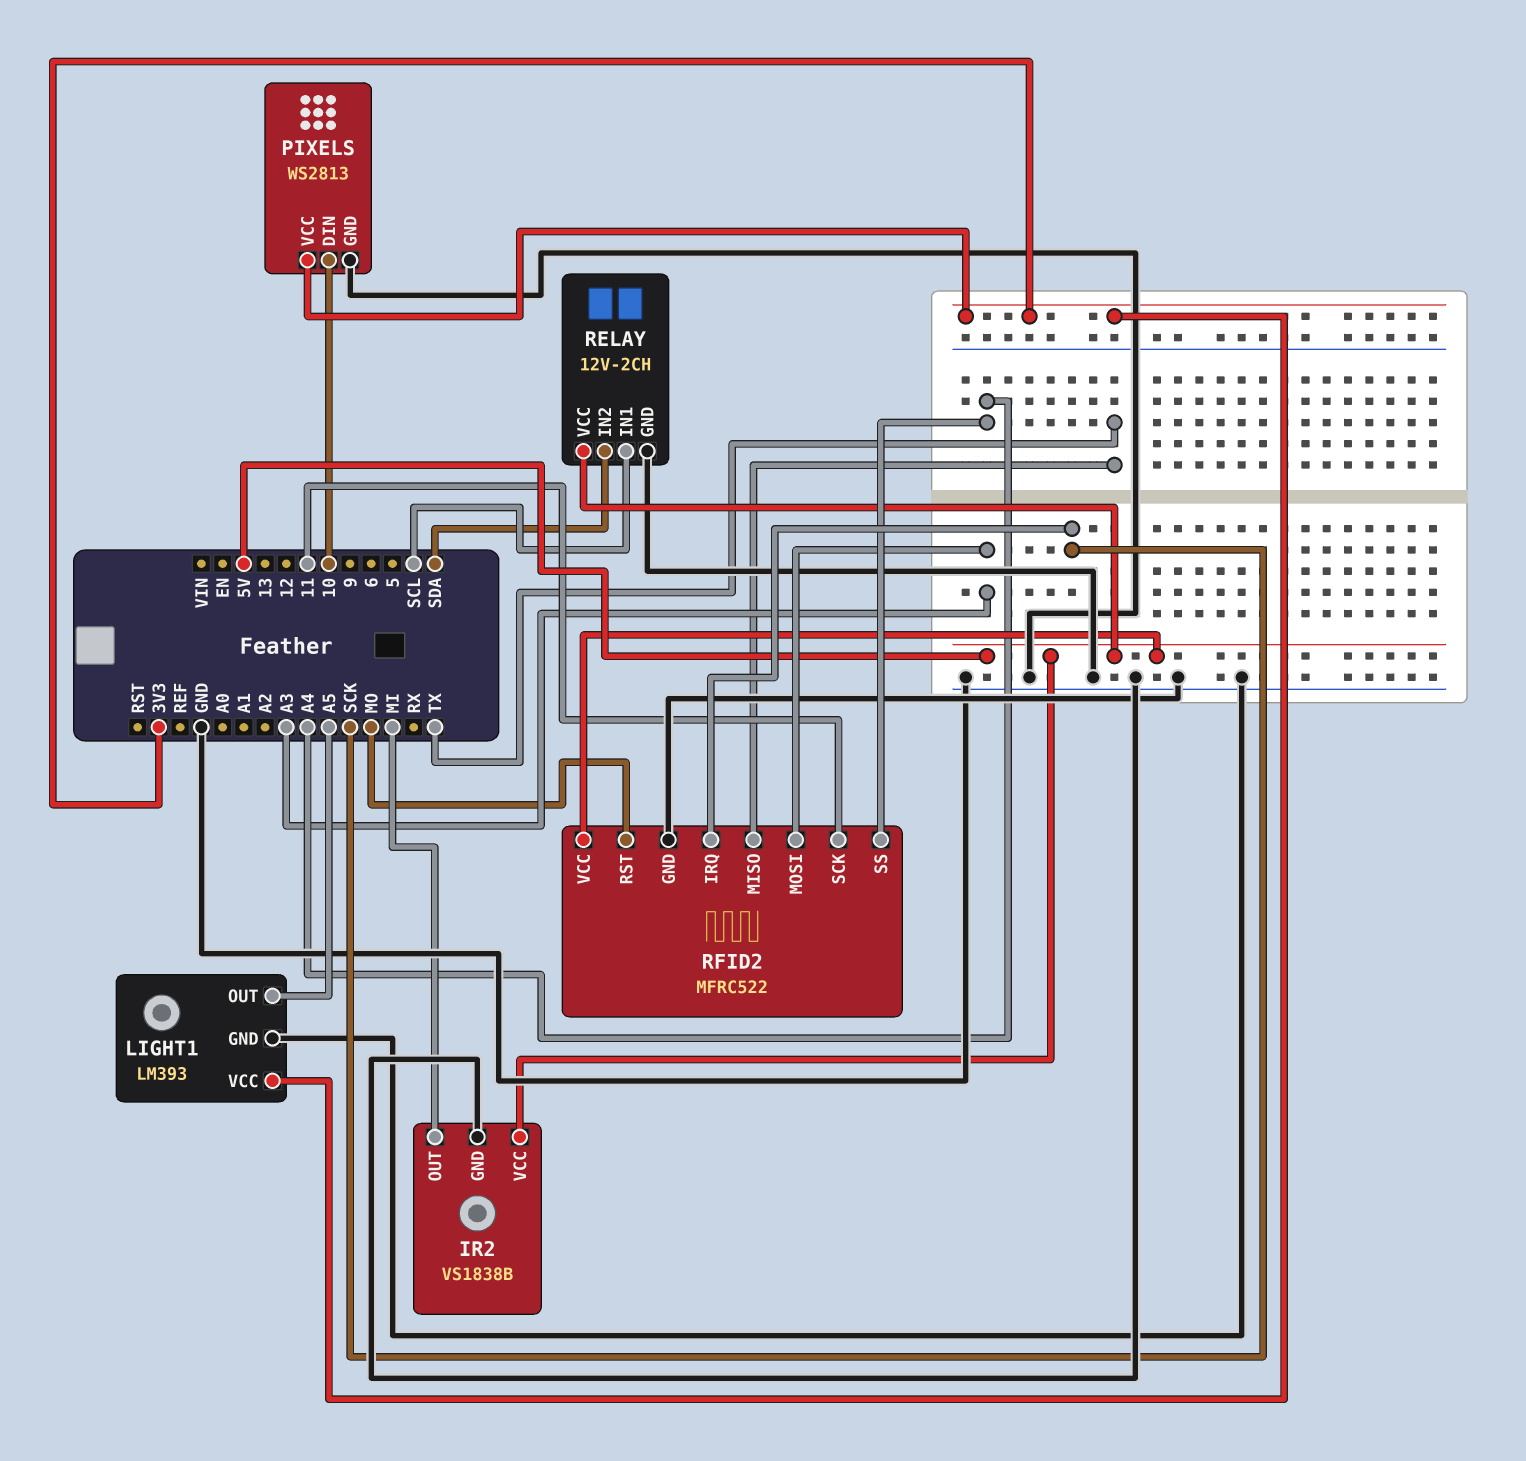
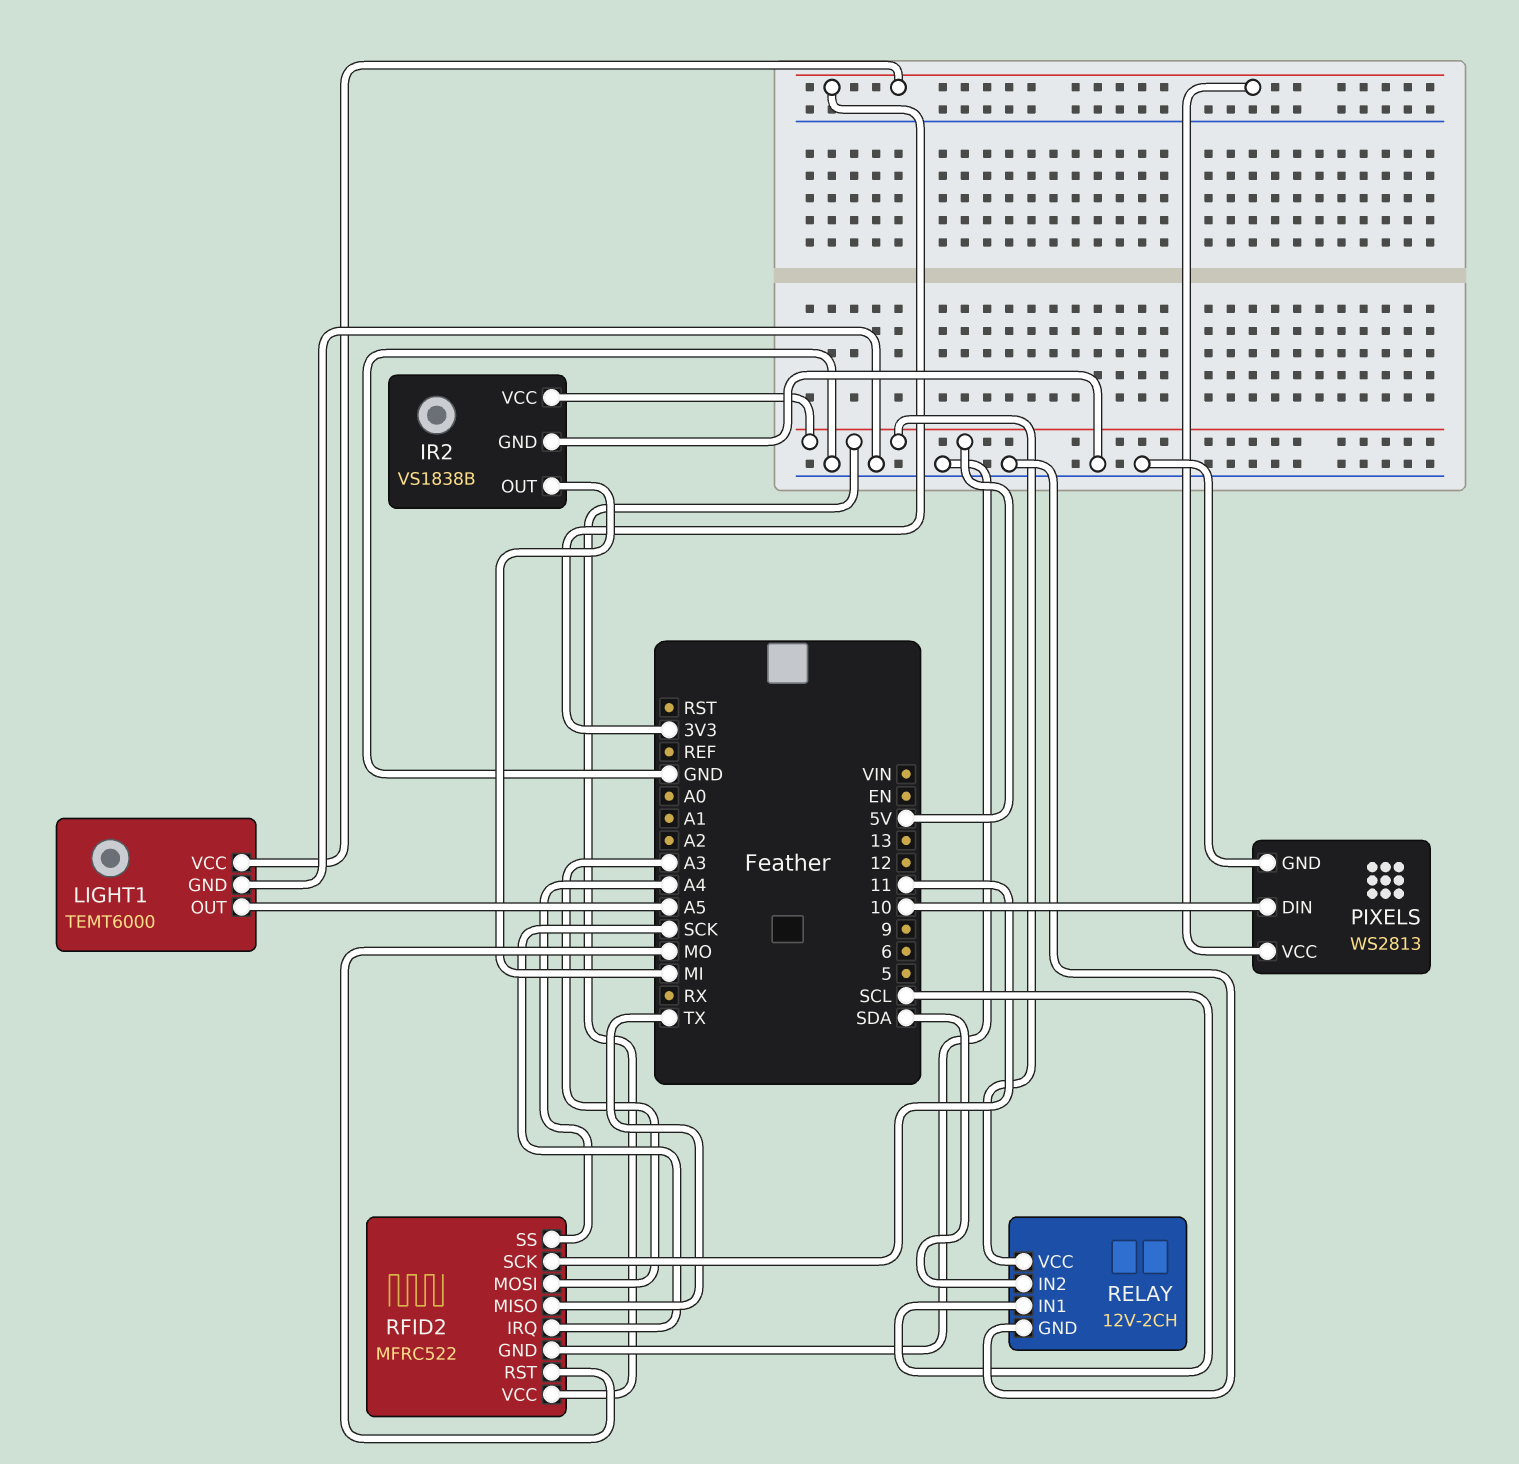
LIGHT1: LM393 -> TEMT6000

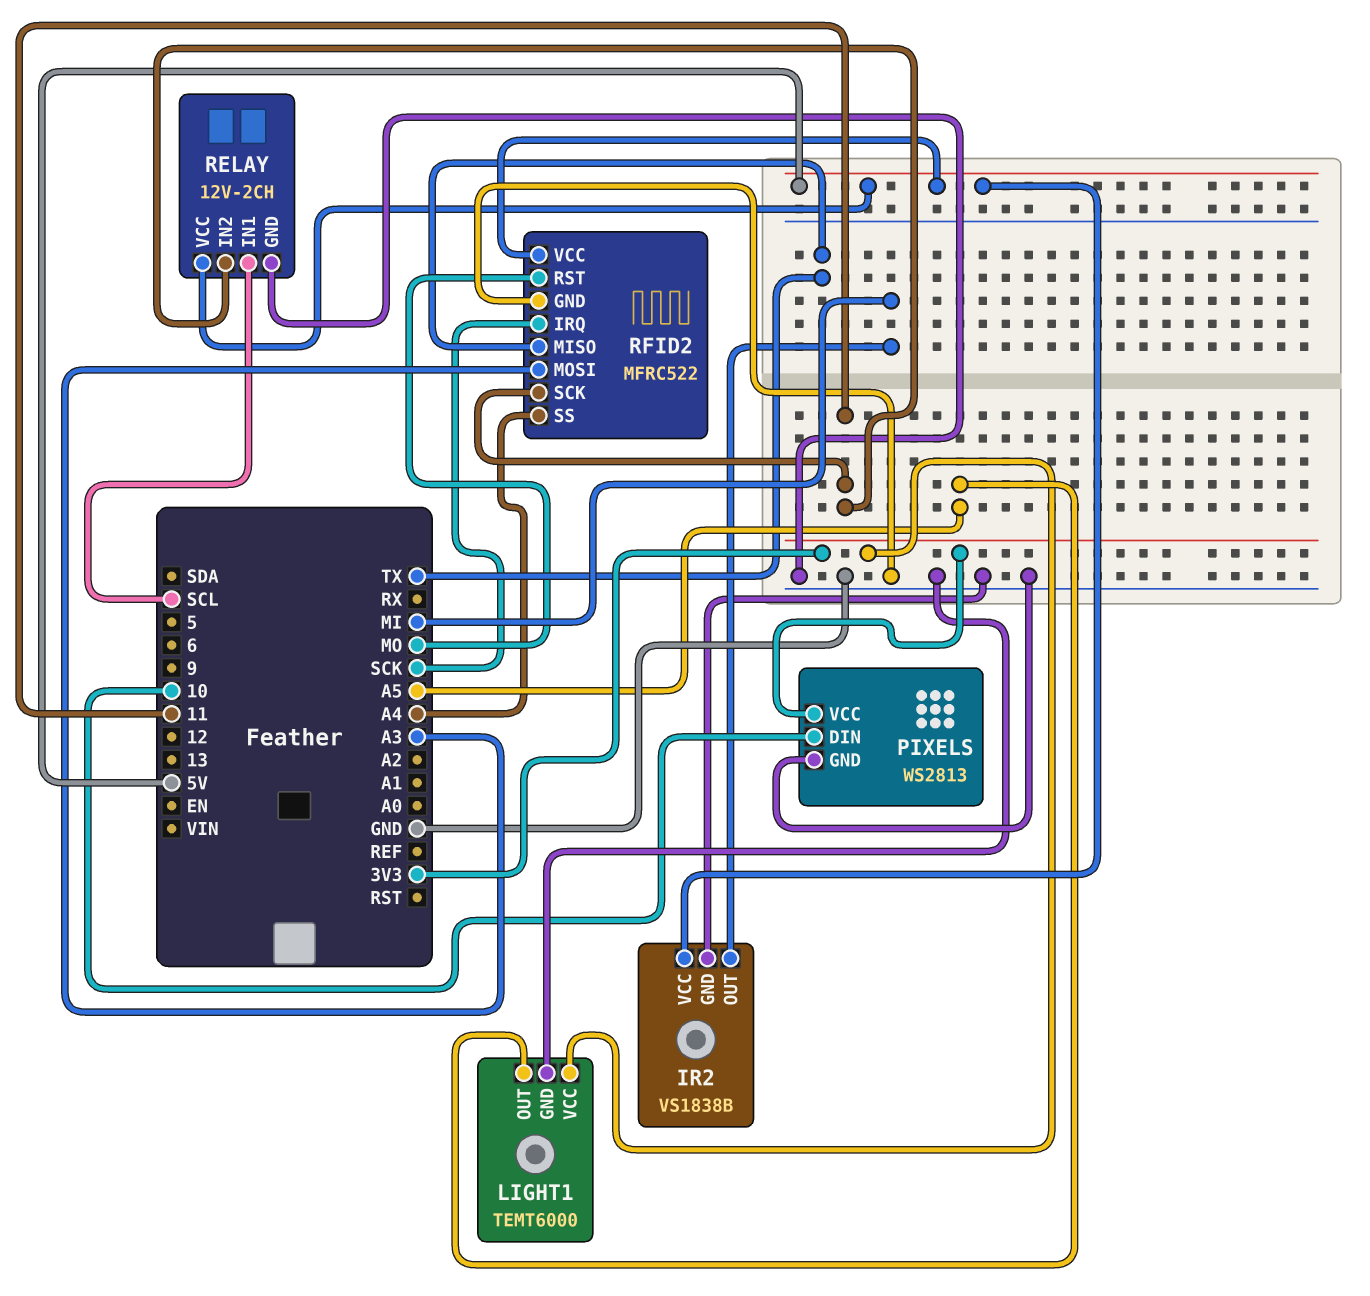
RELAY pin IN2: SDA -> 11

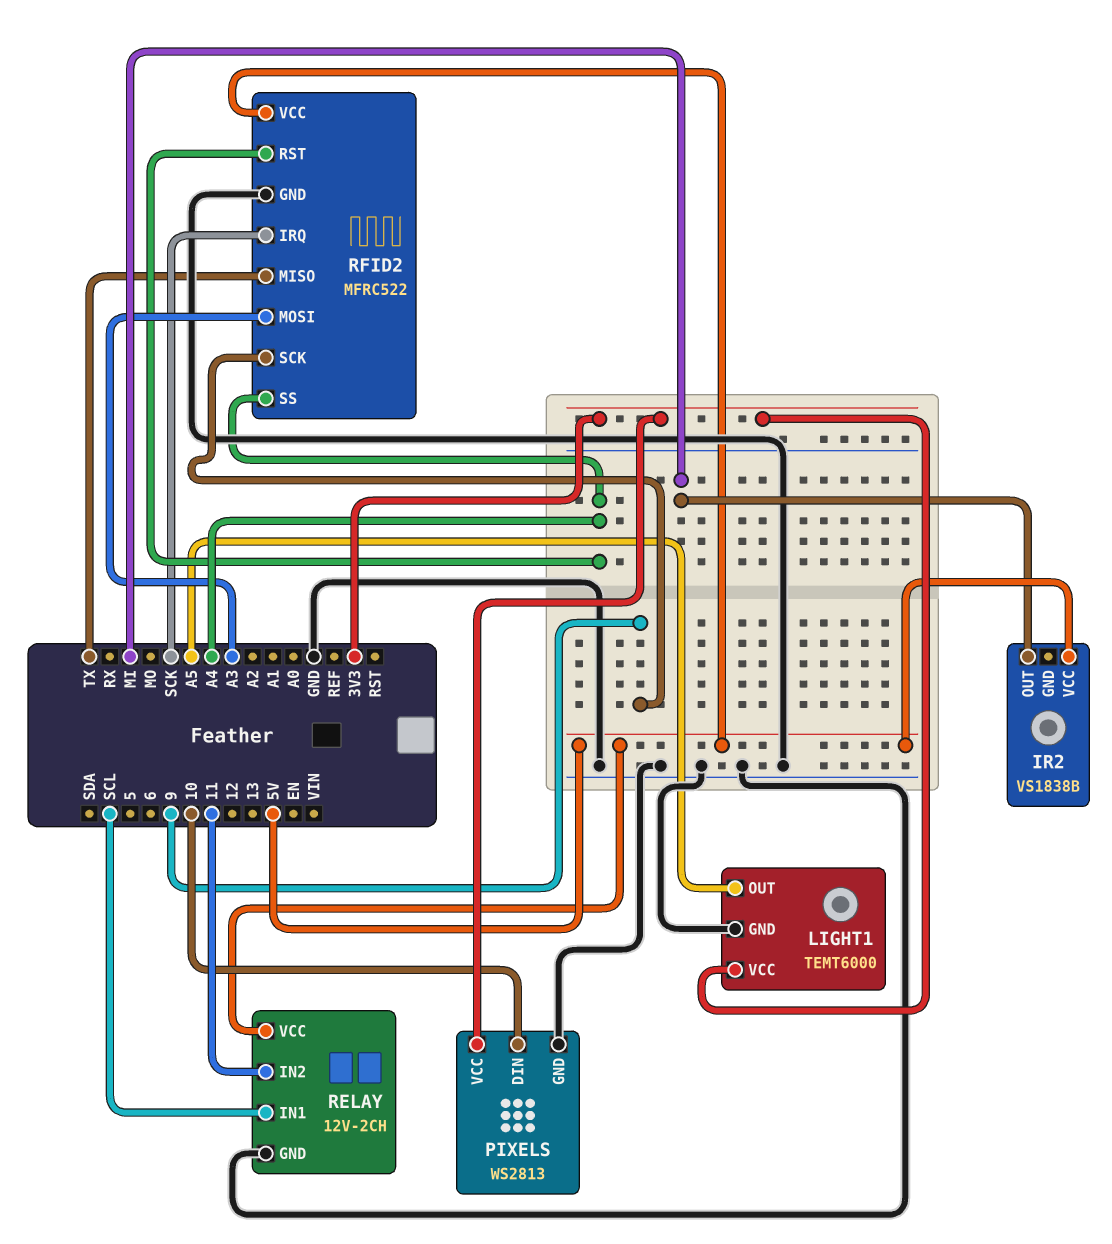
IR2 pin GND: GND -> none
RFID2 pin RST: MO -> A4
RFID2 pin SCK: 11 -> 9

